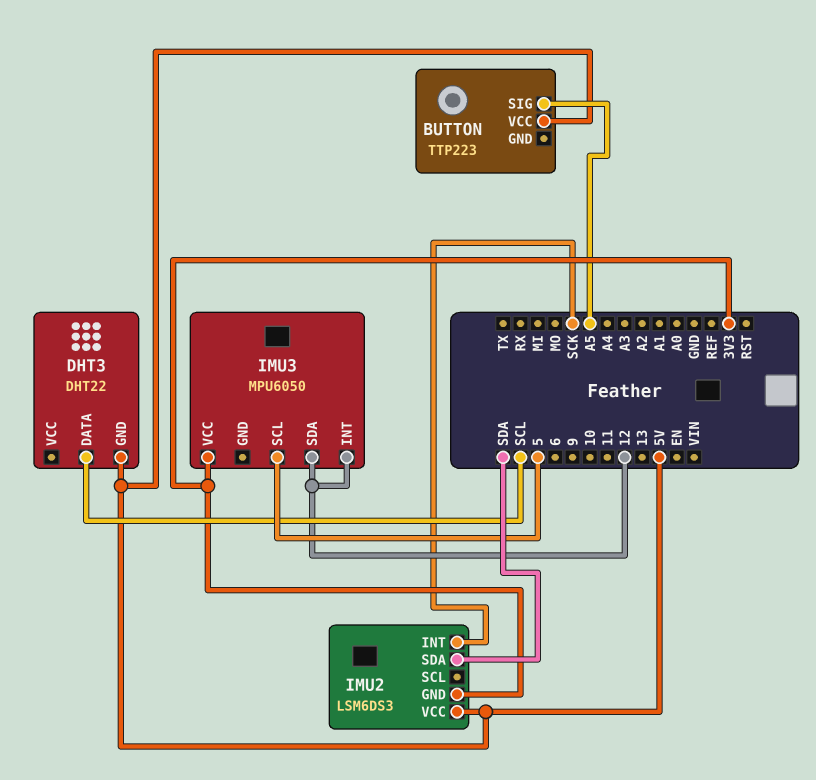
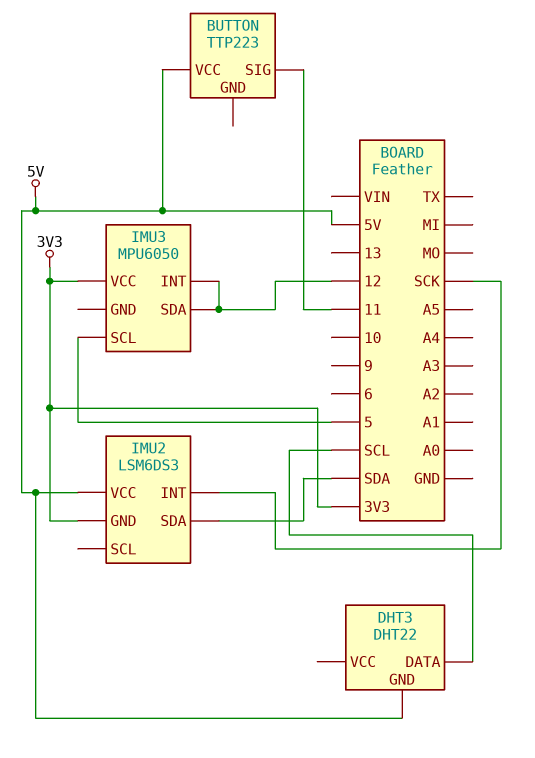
BUTTON pin SIG: A5 -> 11

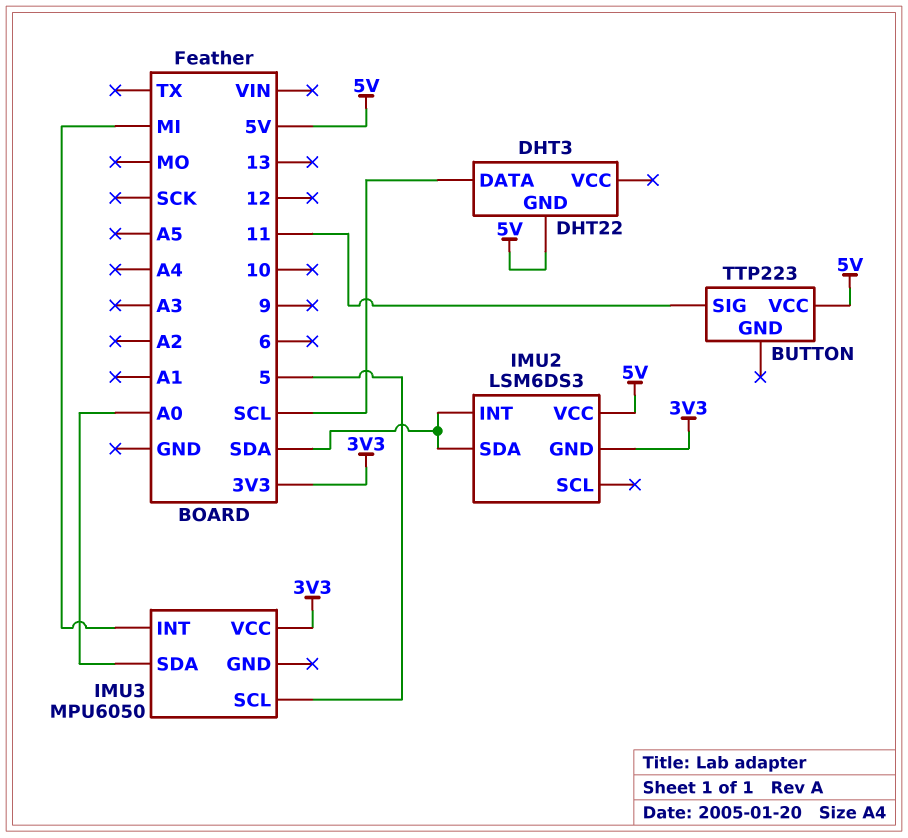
IMU2 pin INT: SCK -> SDA
IMU3 pin INT: 12 -> MI
IMU3 pin SDA: 12 -> A0

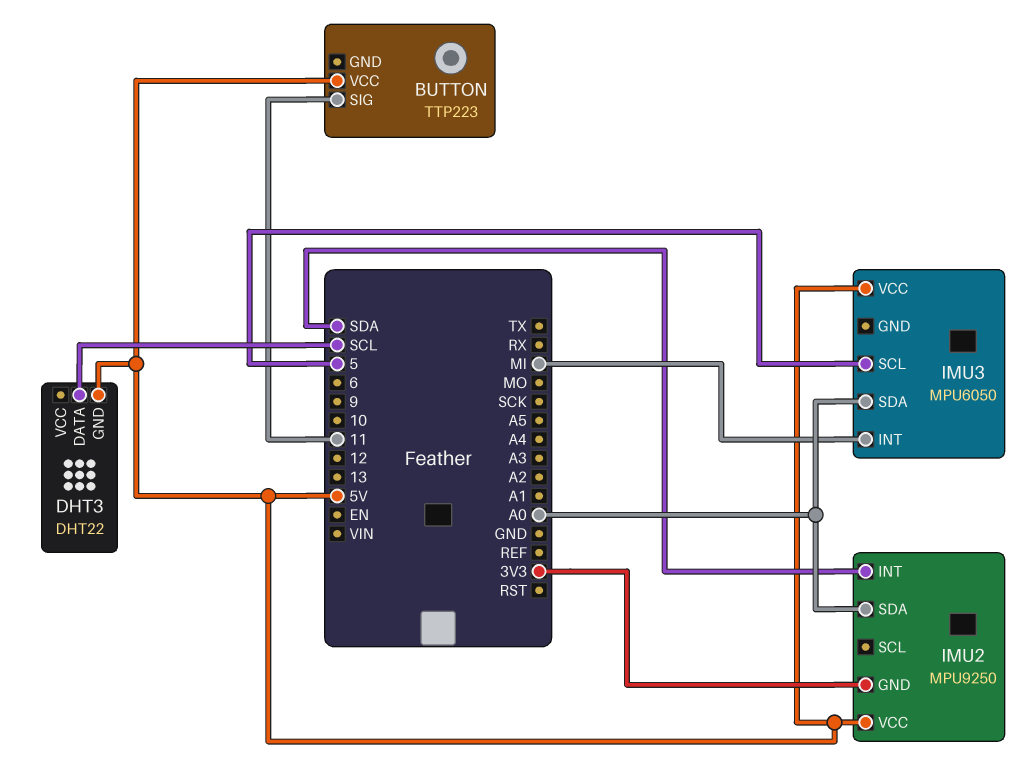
IMU2: LSM6DS3 -> MPU9250
IMU2 pin SDA: SDA -> A0
IMU3 pin VCC: 3V3 -> 5V

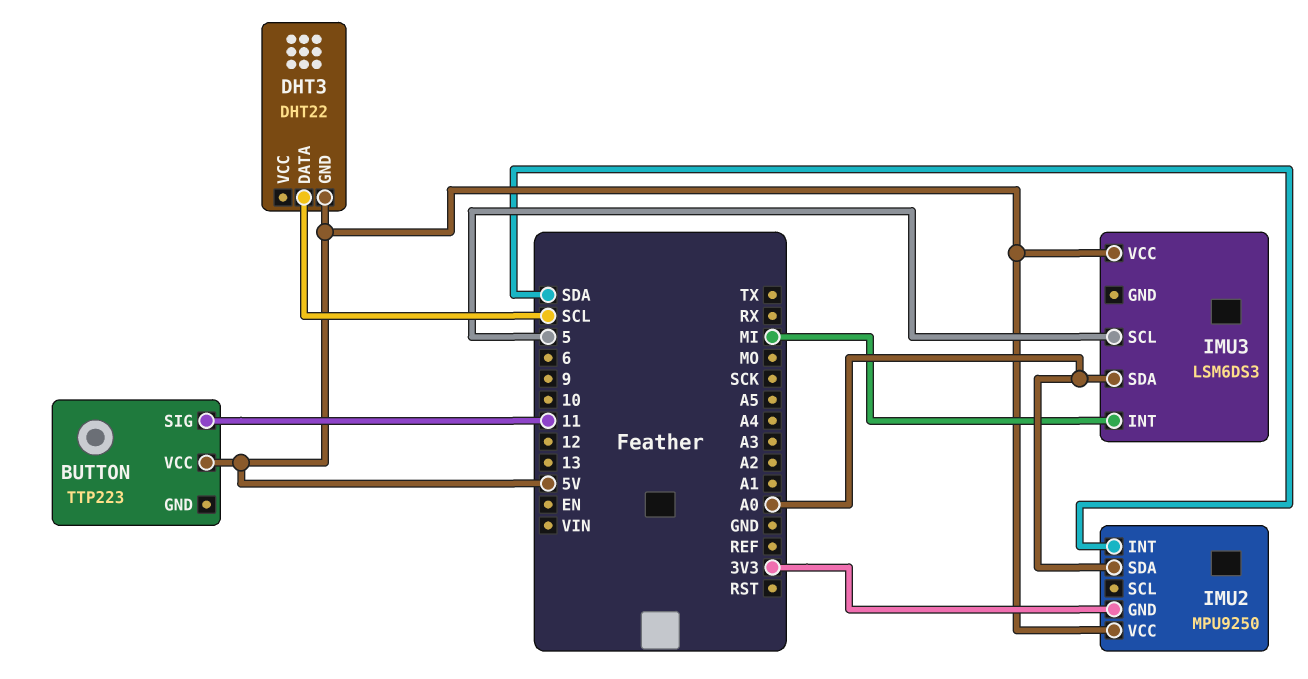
IMU3: MPU6050 -> LSM6DS3

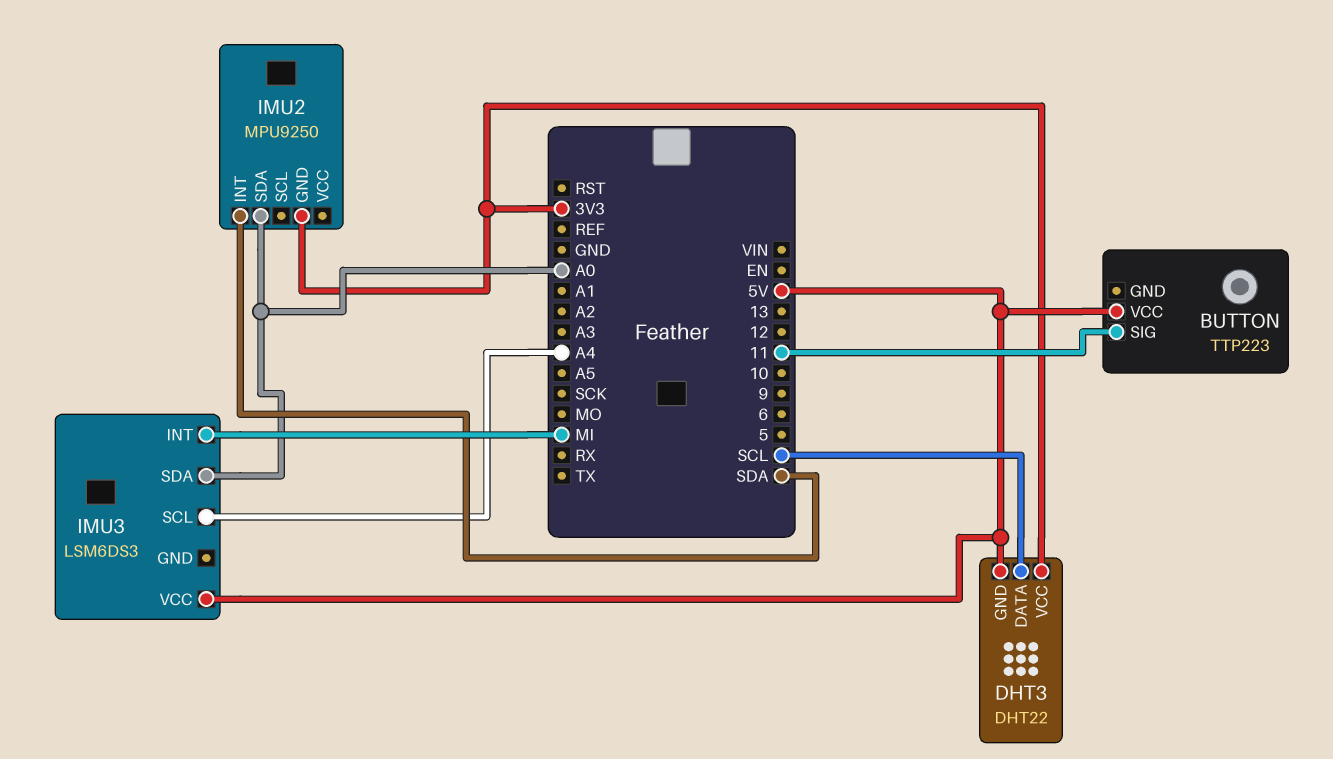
DHT3 pin VCC: none -> 3V3
IMU2 pin VCC: 5V -> none
IMU3 pin SCL: 5 -> A4

